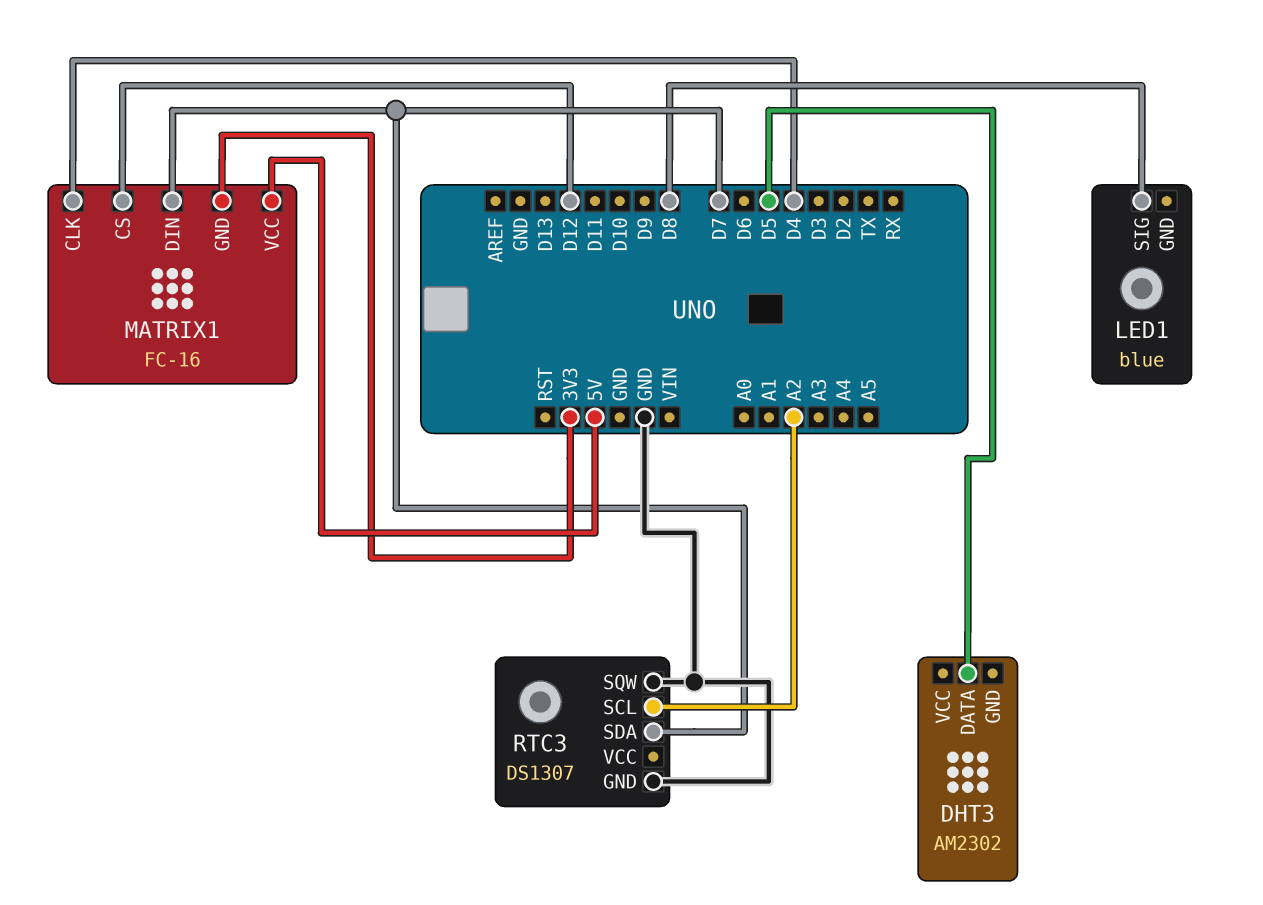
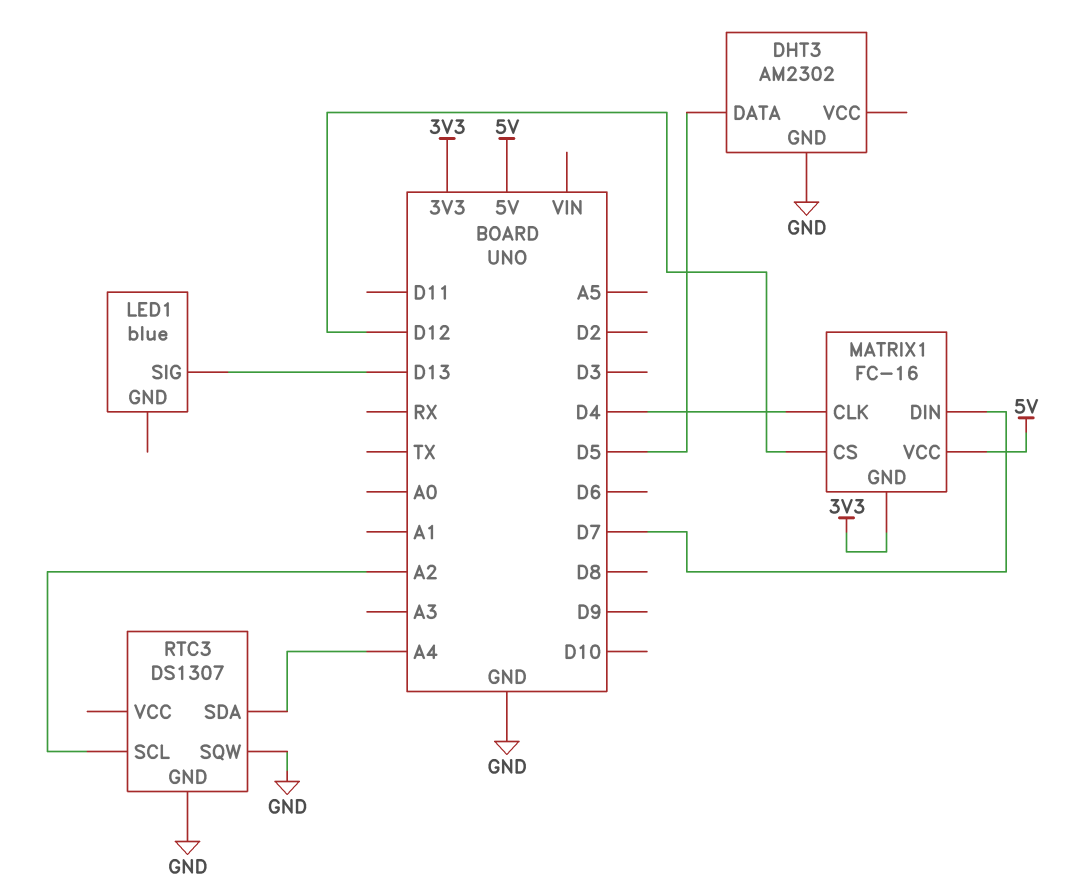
DHT3 pin GND: none -> GND
LED1 pin SIG: D8 -> D13
RTC3 pin SDA: D7 -> A4

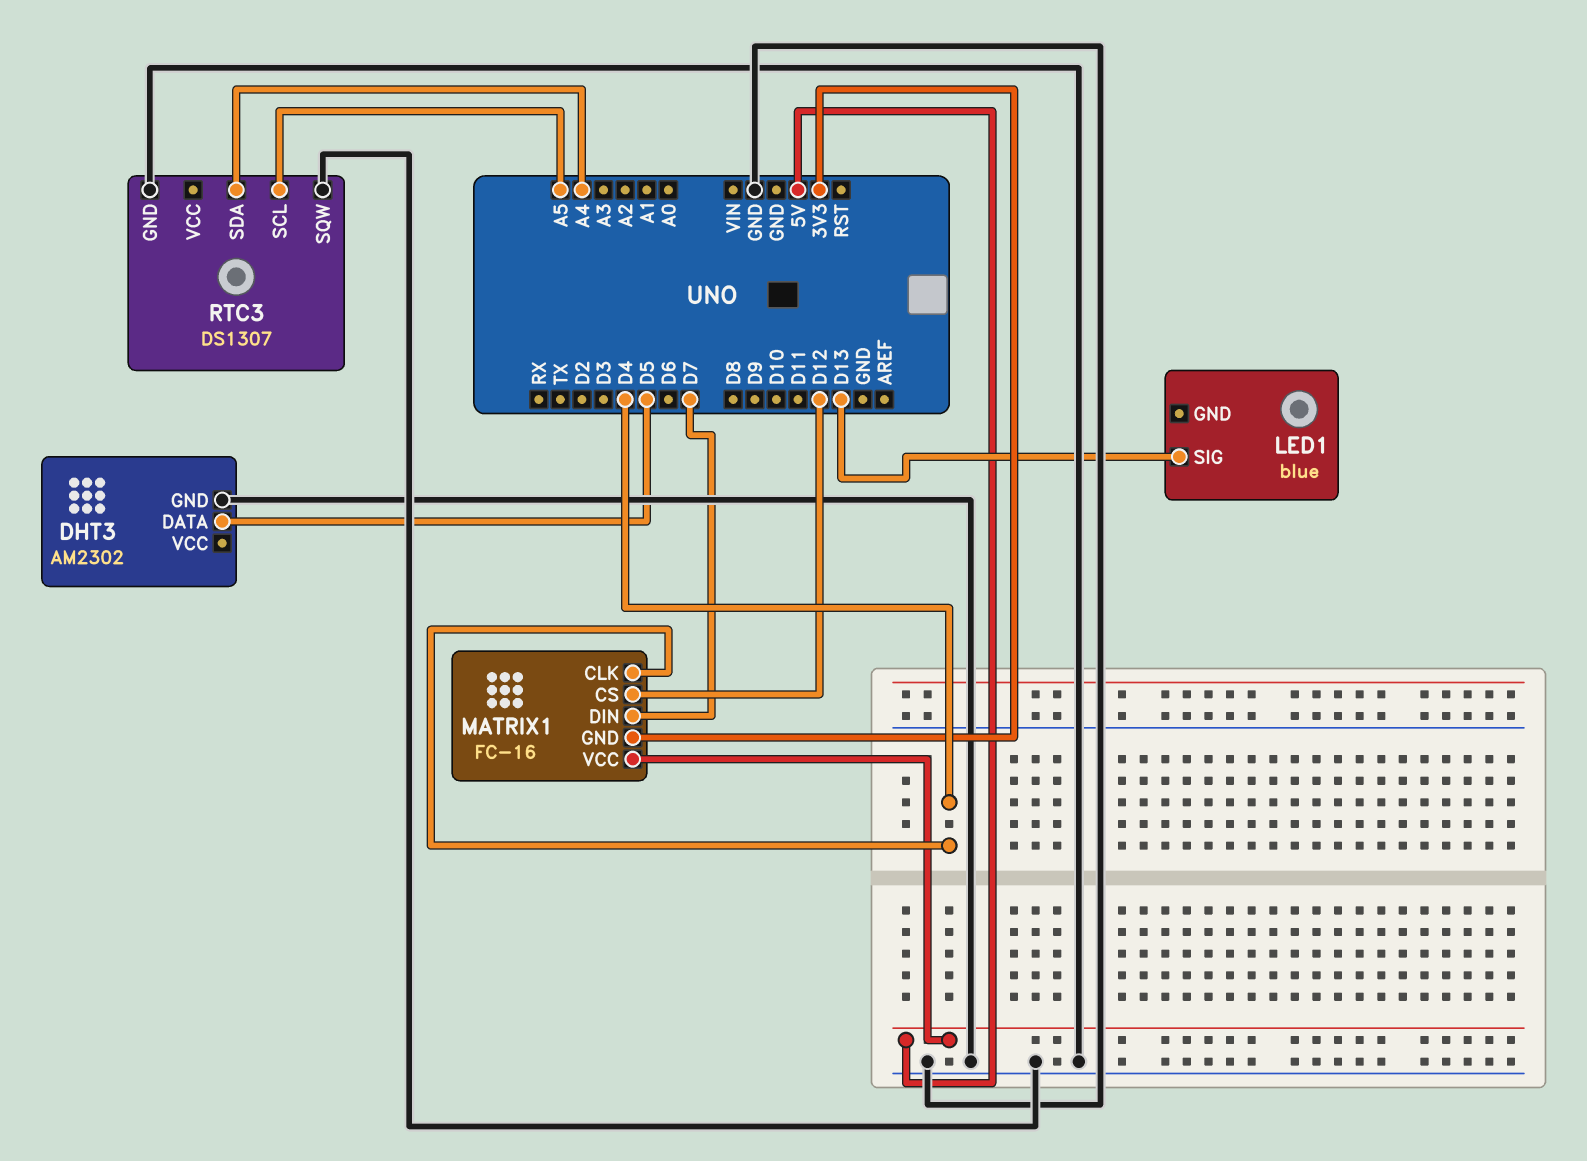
RTC3 pin SCL: A2 -> A5

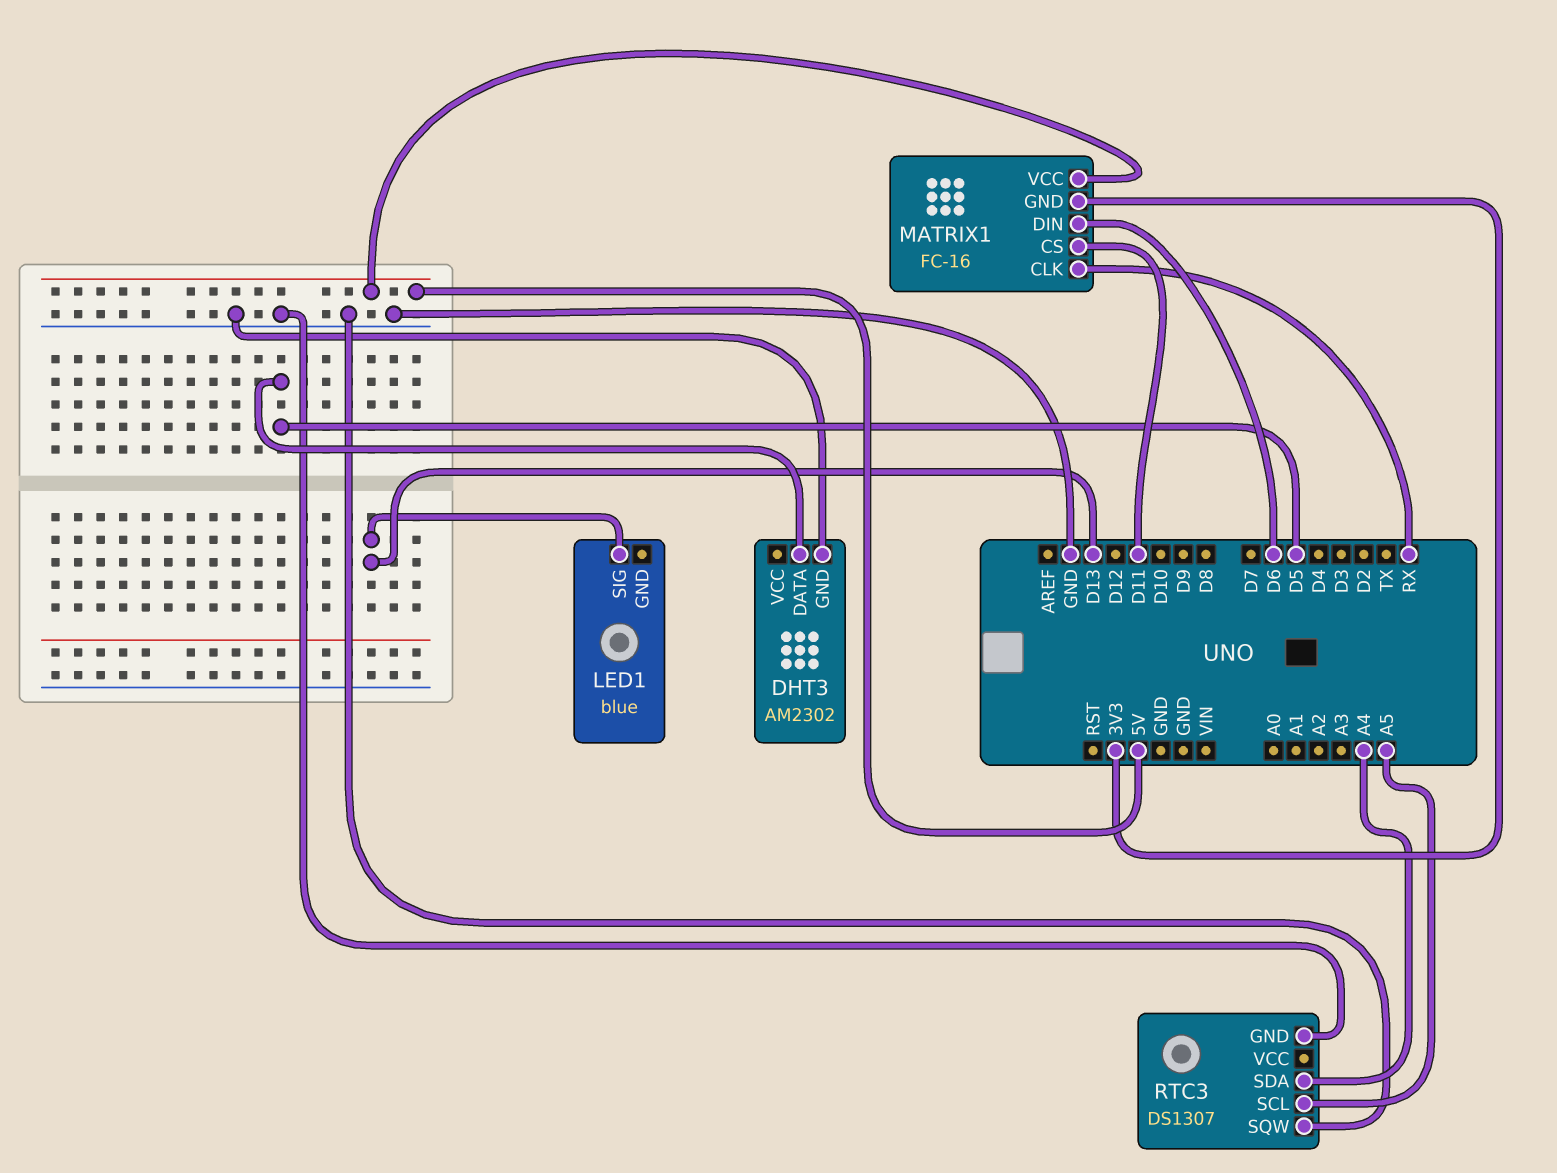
MATRIX1 pin CLK: D4 -> RX
MATRIX1 pin CS: D12 -> D11
MATRIX1 pin DIN: D7 -> D6

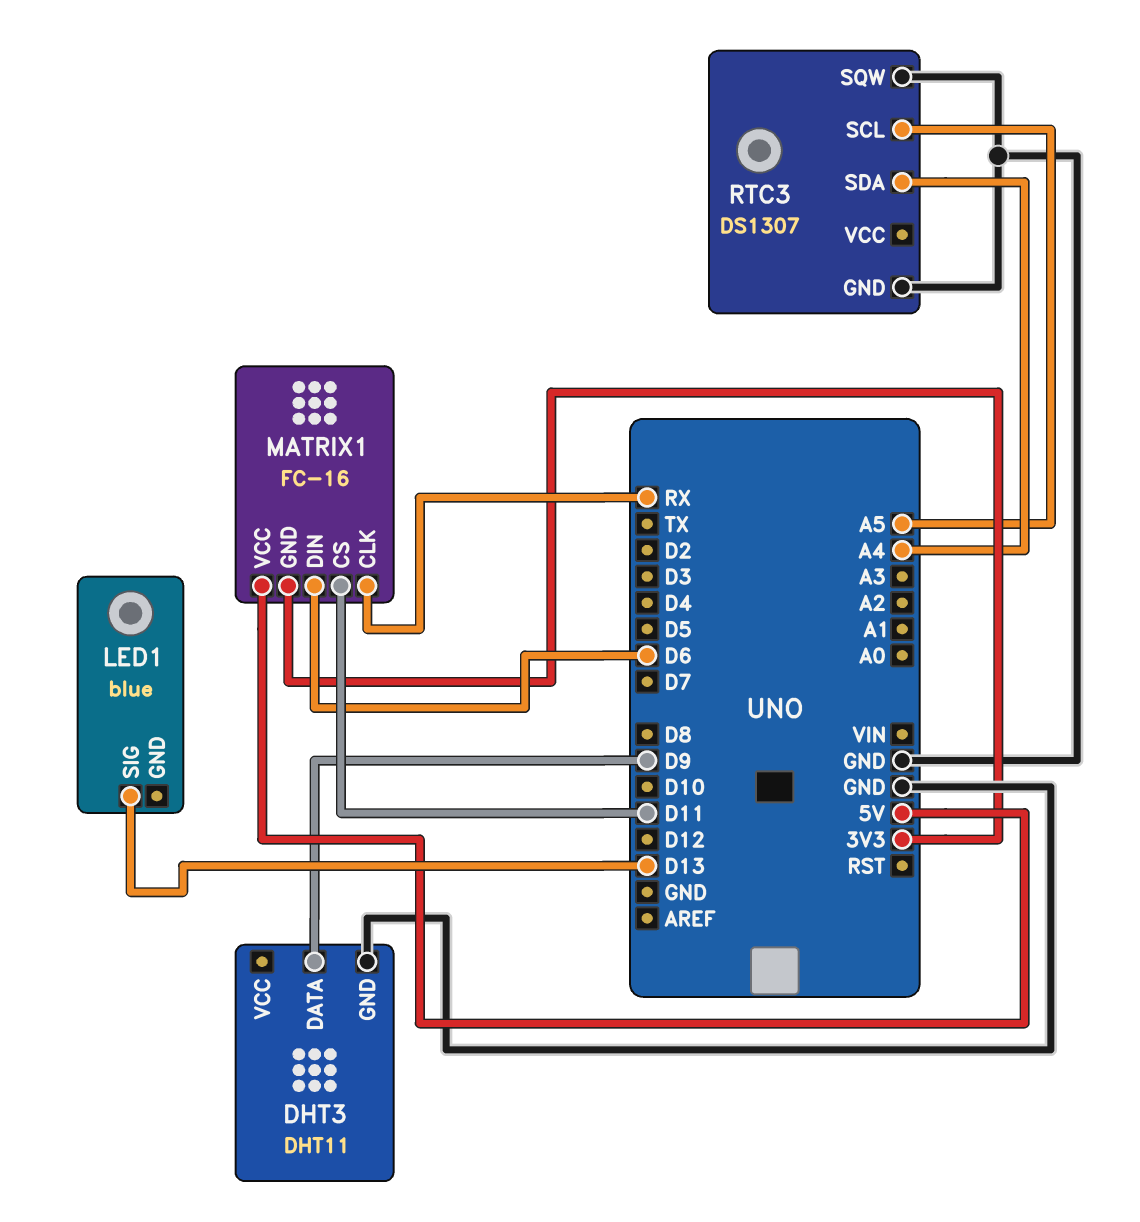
DHT3: AM2302 -> DHT11
DHT3 pin DATA: D5 -> D9

